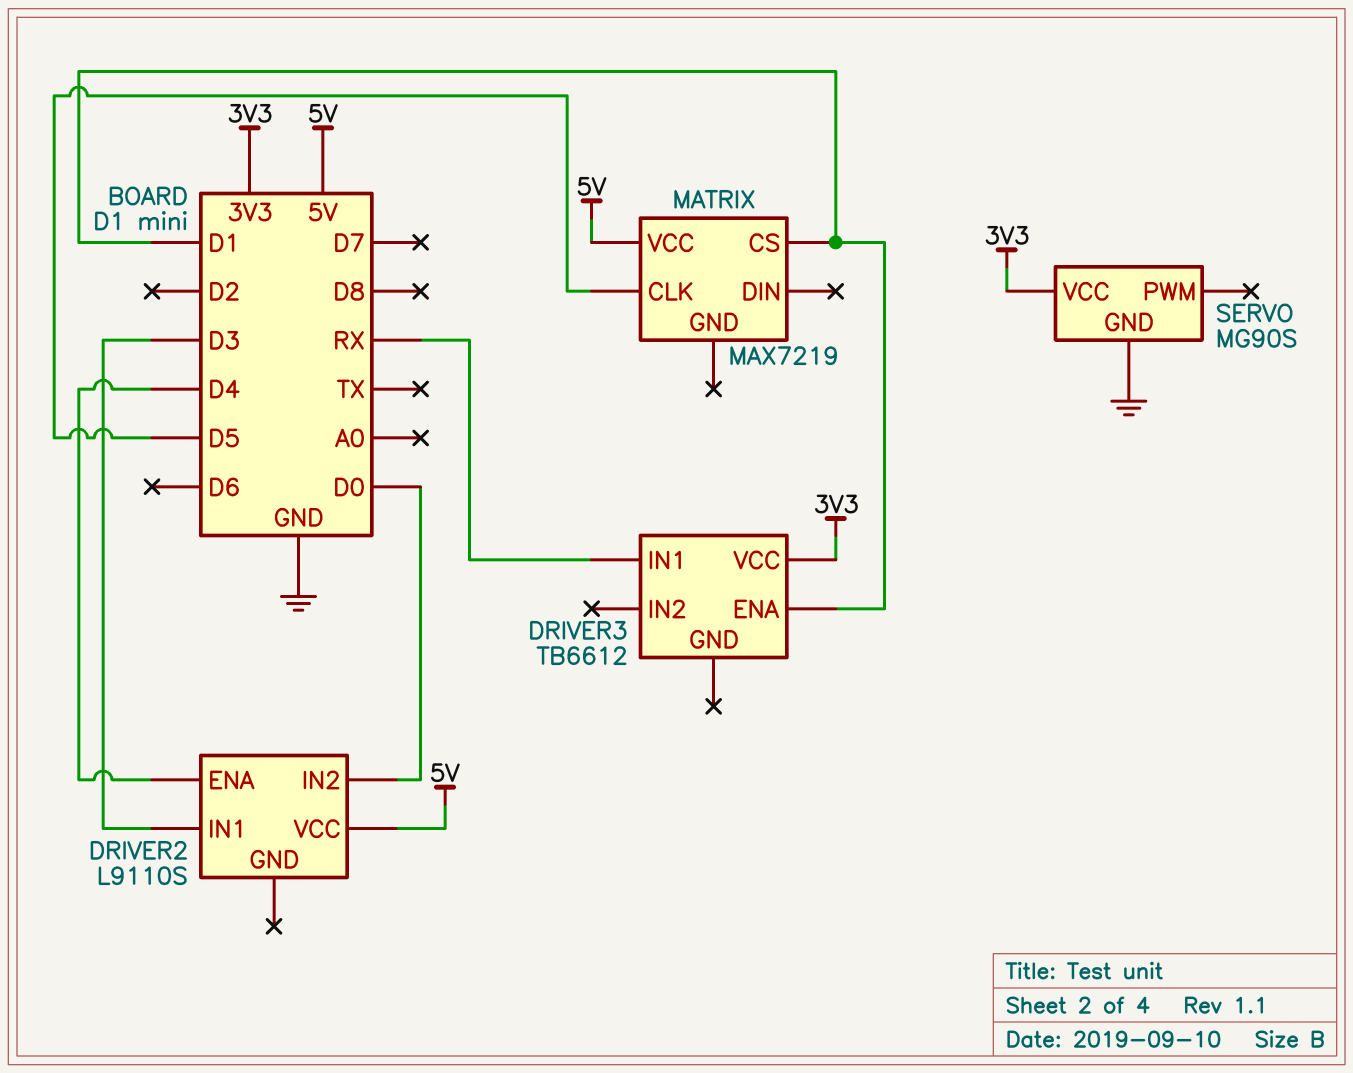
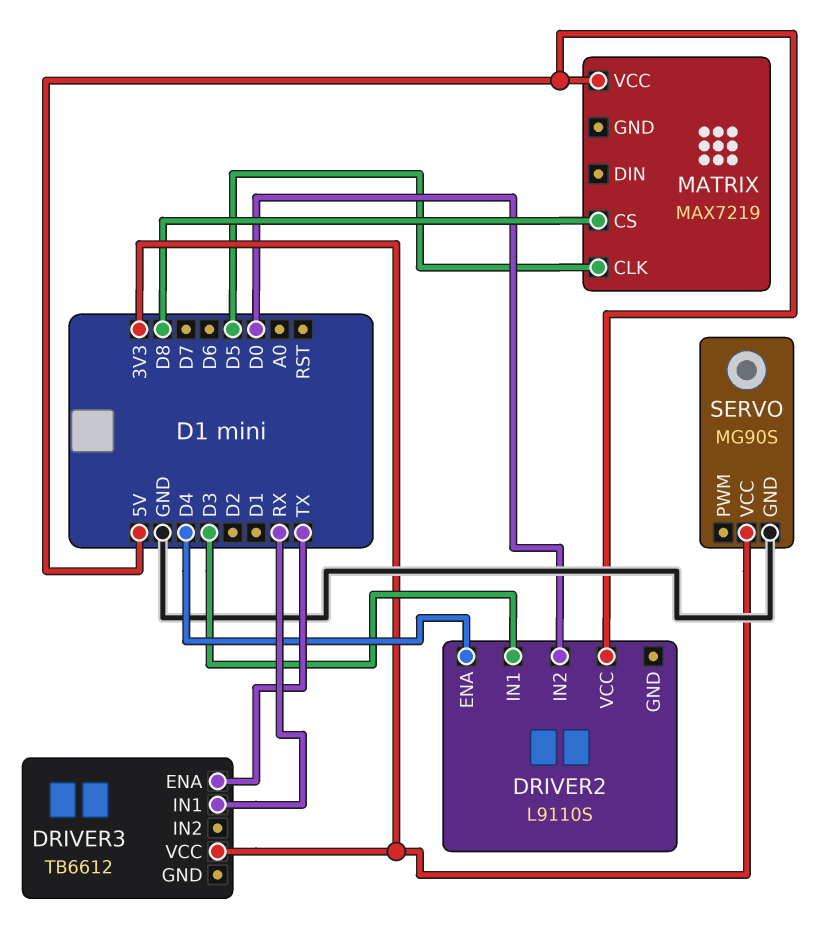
DRIVER3 pin ENA: D1 -> TX
MATRIX pin CS: D1 -> D8

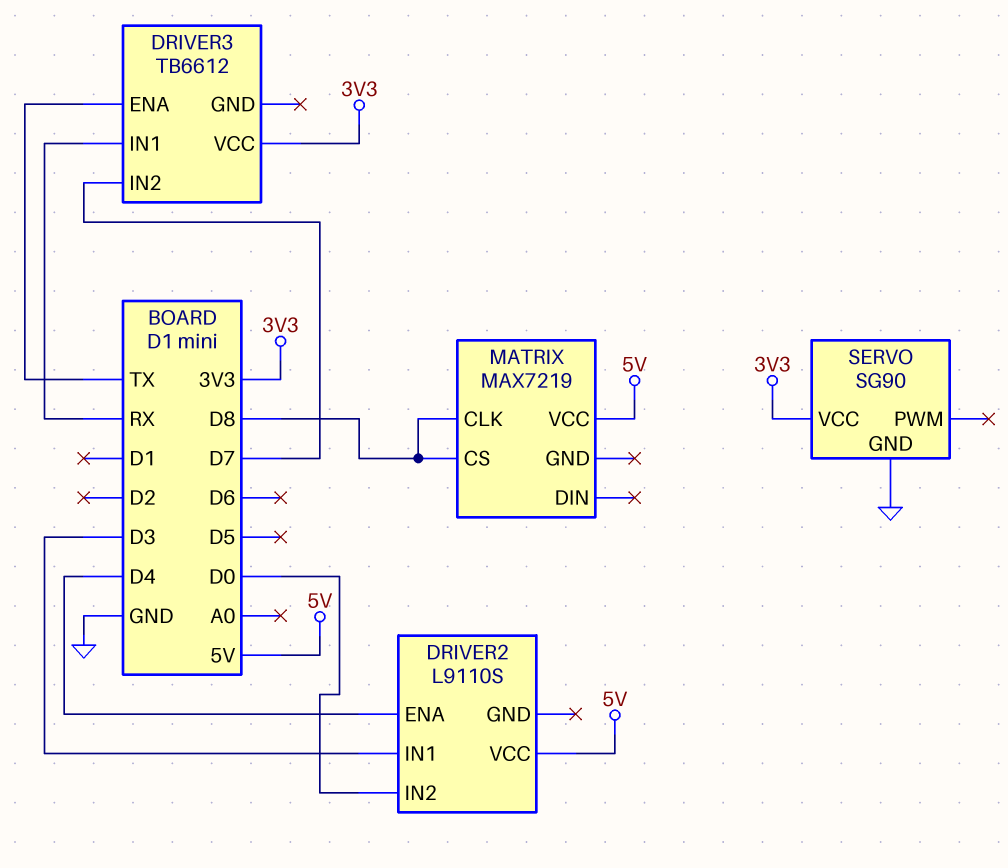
DRIVER3 pin IN2: none -> D7
MATRIX pin CLK: D5 -> D8
SERVO: MG90S -> SG90

